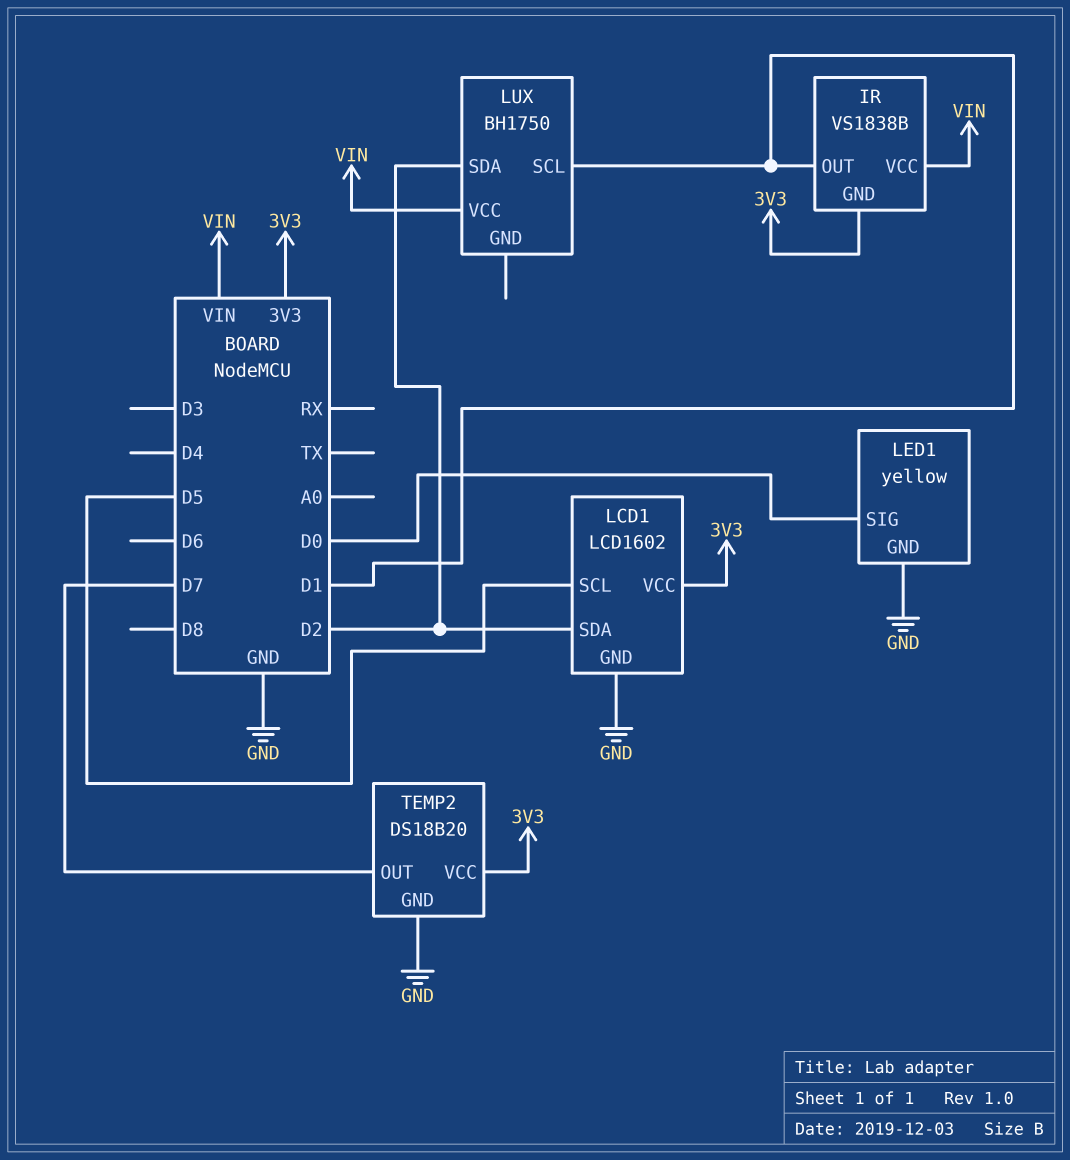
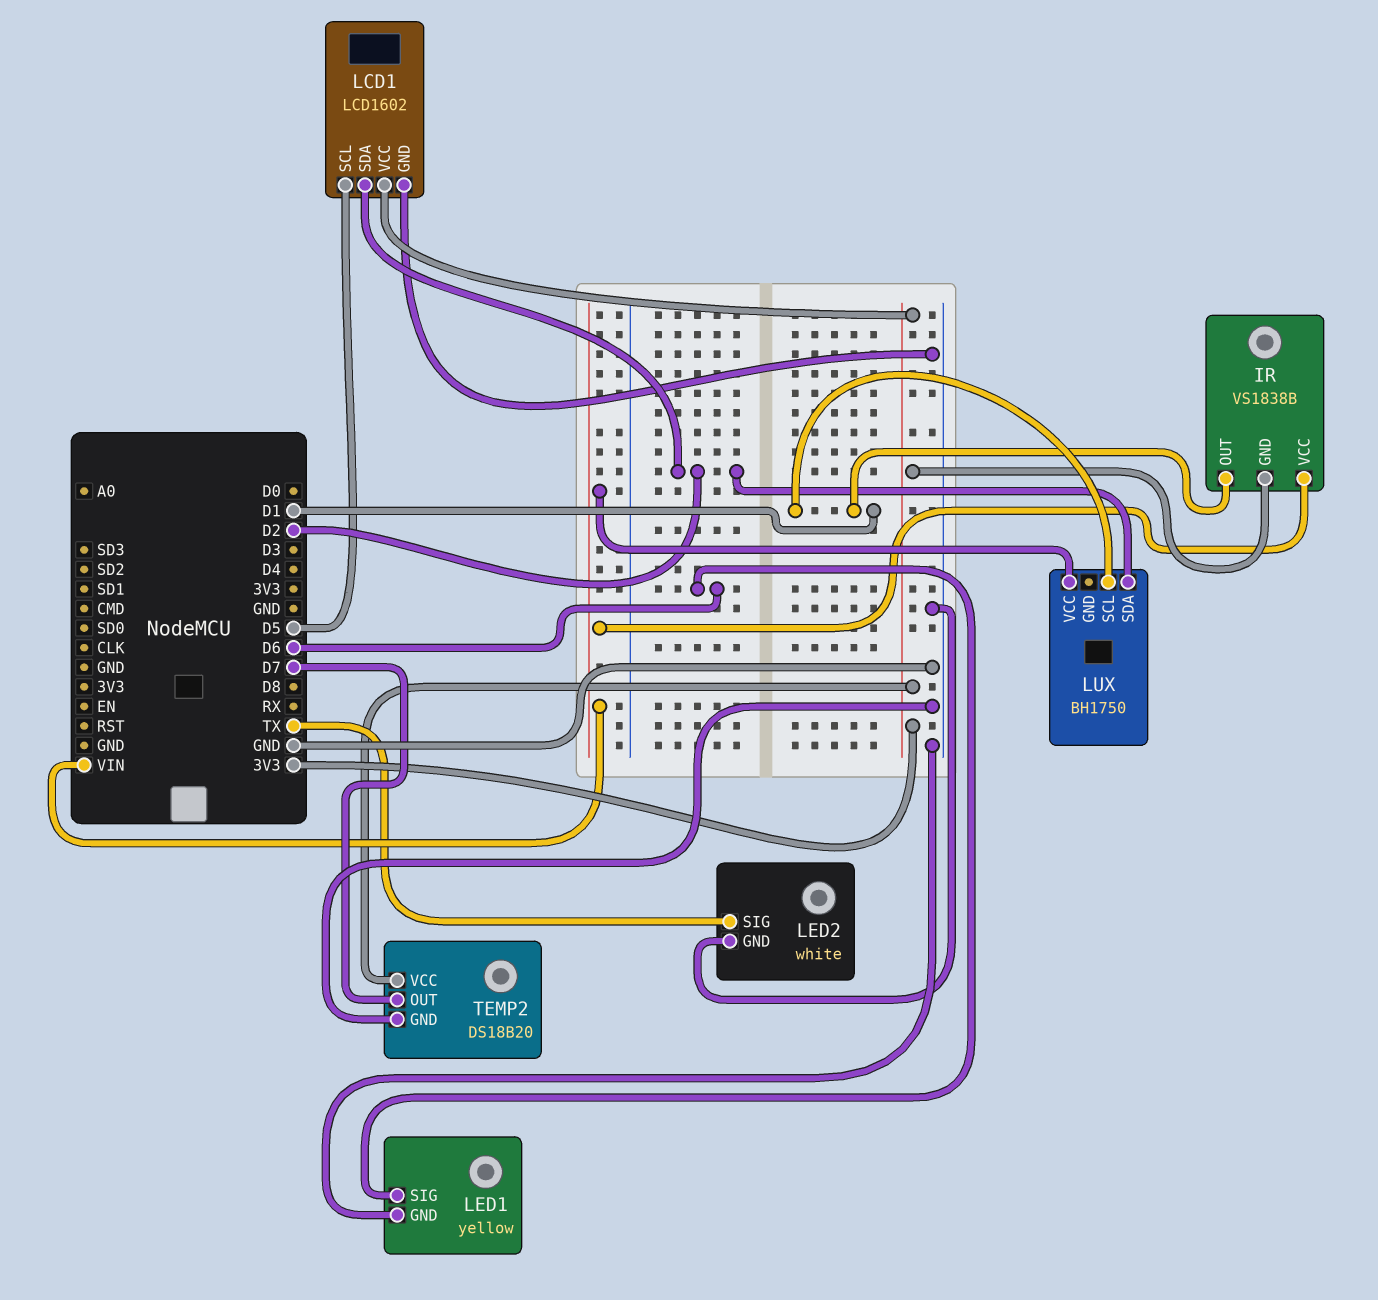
LED1 pin SIG: D0 -> D6
LED2: none -> white
LED2 pin GND: none -> GND
LED2 pin SIG: none -> TX

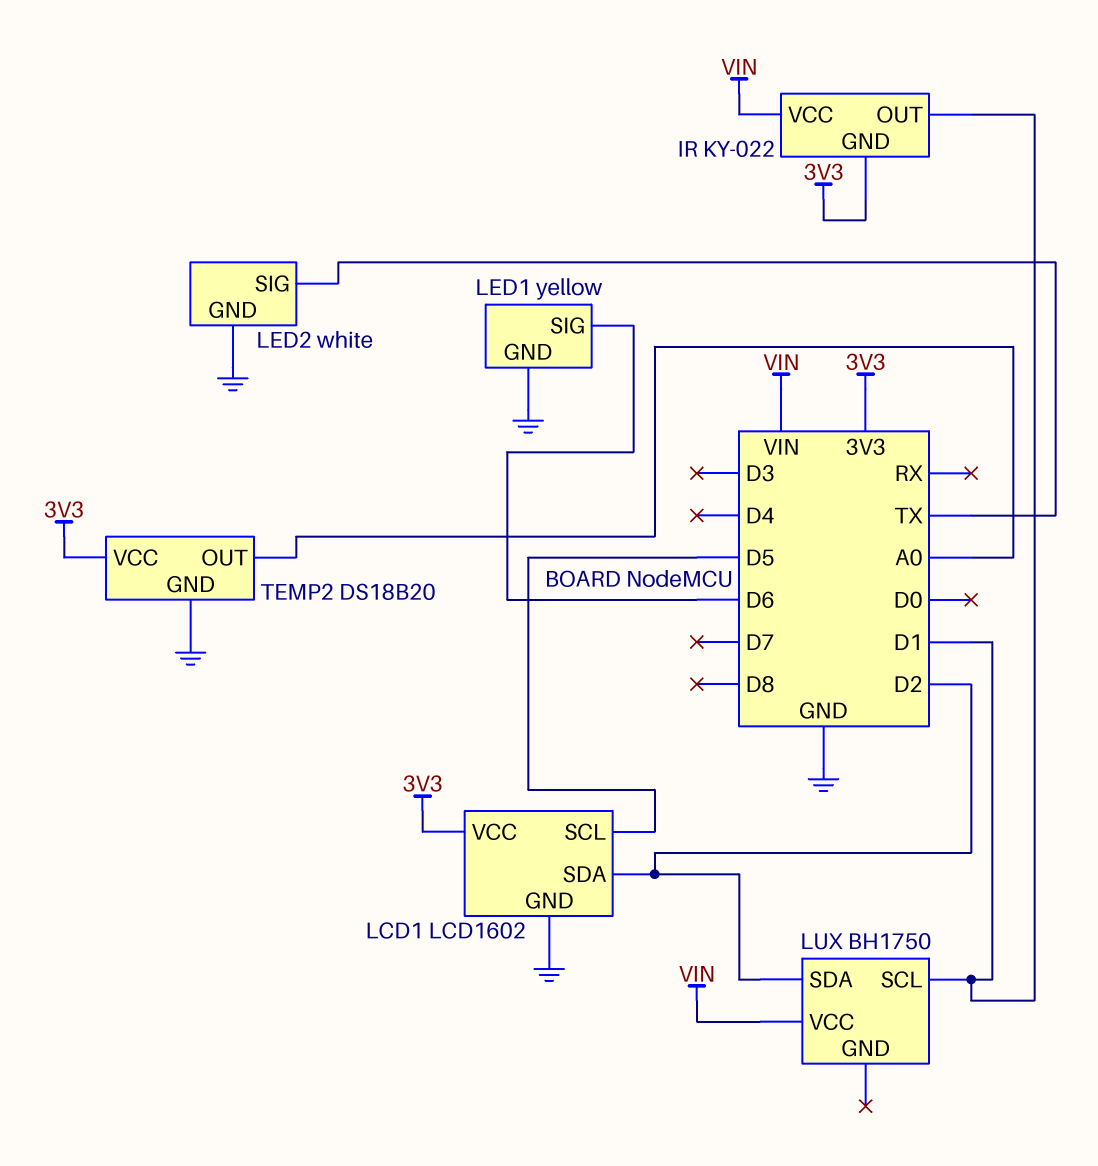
IR: VS1838B -> KY-022
TEMP2 pin OUT: D7 -> A0

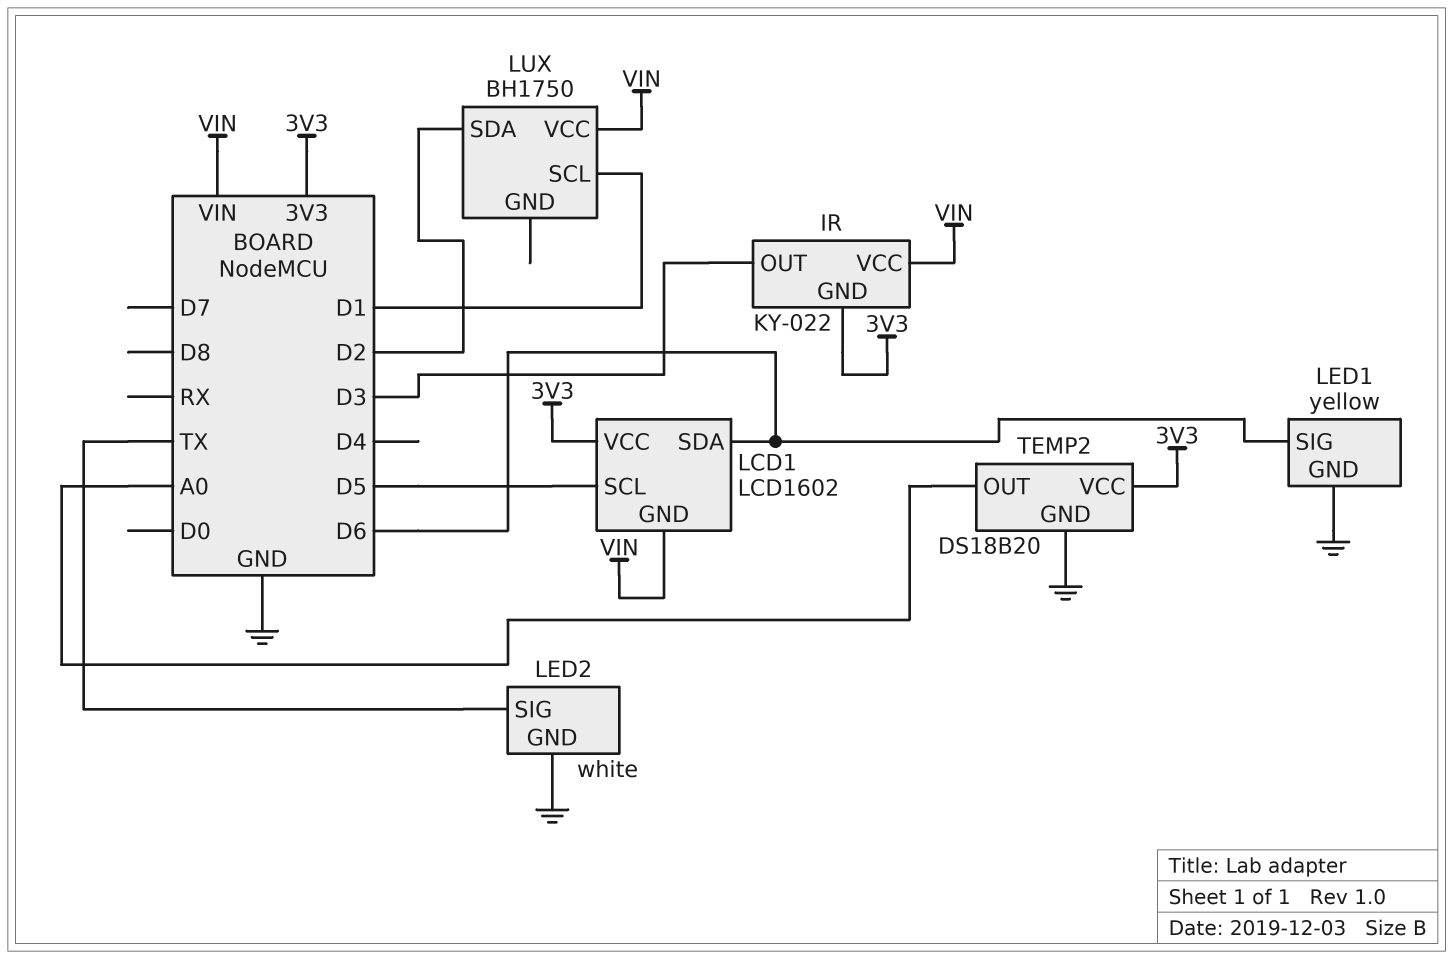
IR pin OUT: D1 -> D3
LCD1 pin GND: GND -> VIN
LCD1 pin SDA: D2 -> D6

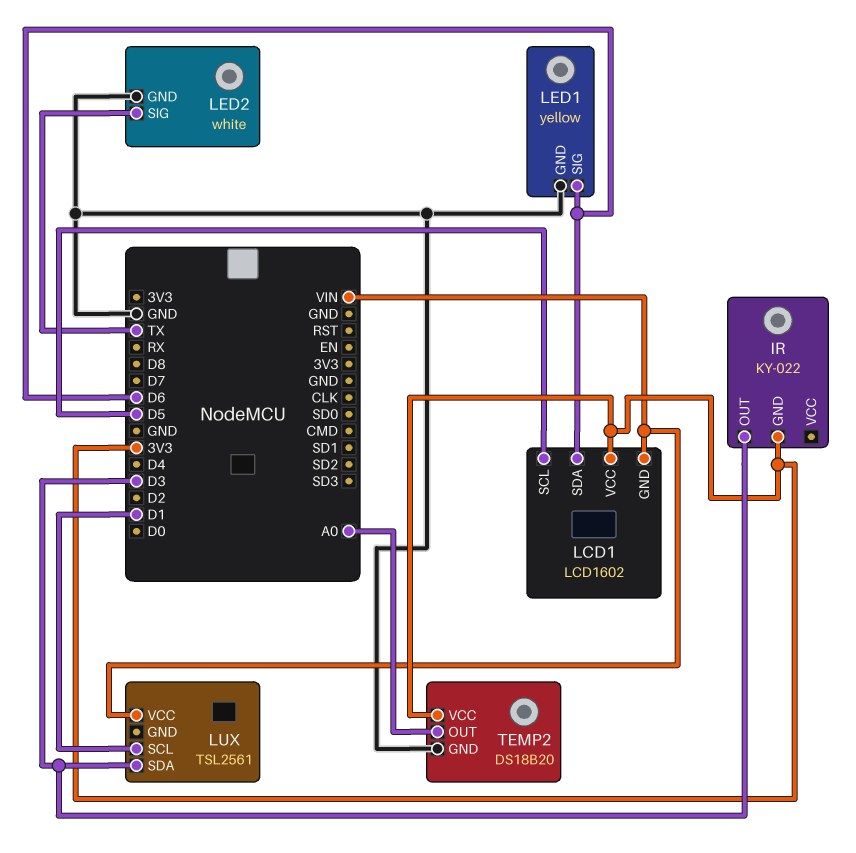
IR pin VCC: VIN -> none
LUX: BH1750 -> TSL2561
LUX pin SDA: D2 -> D3

